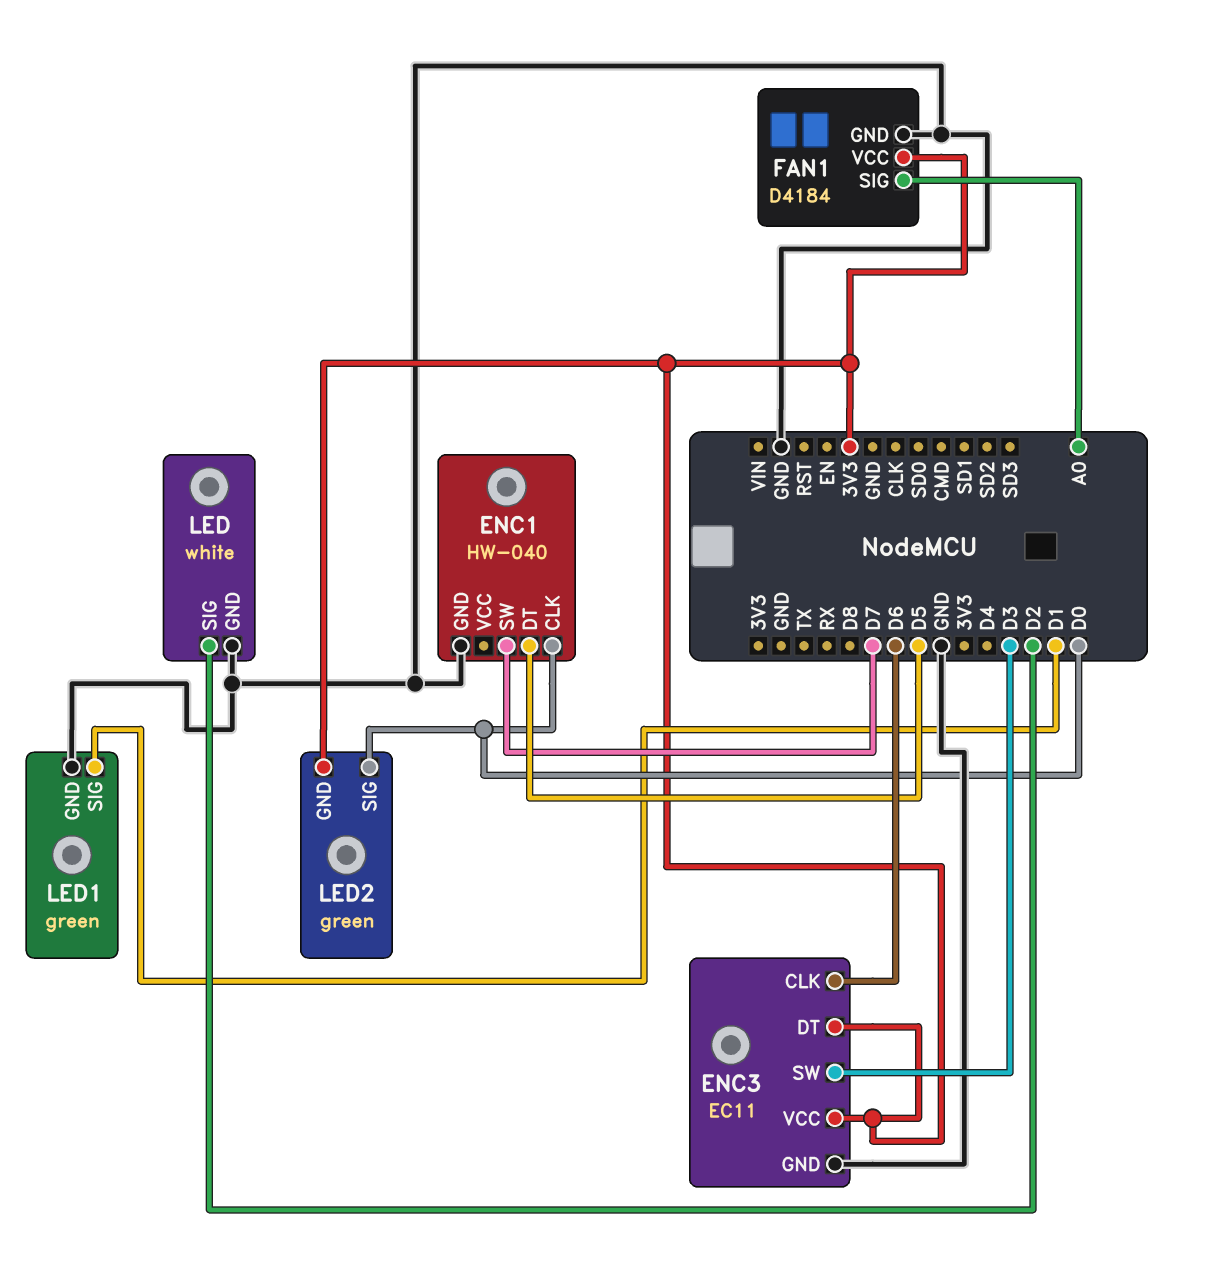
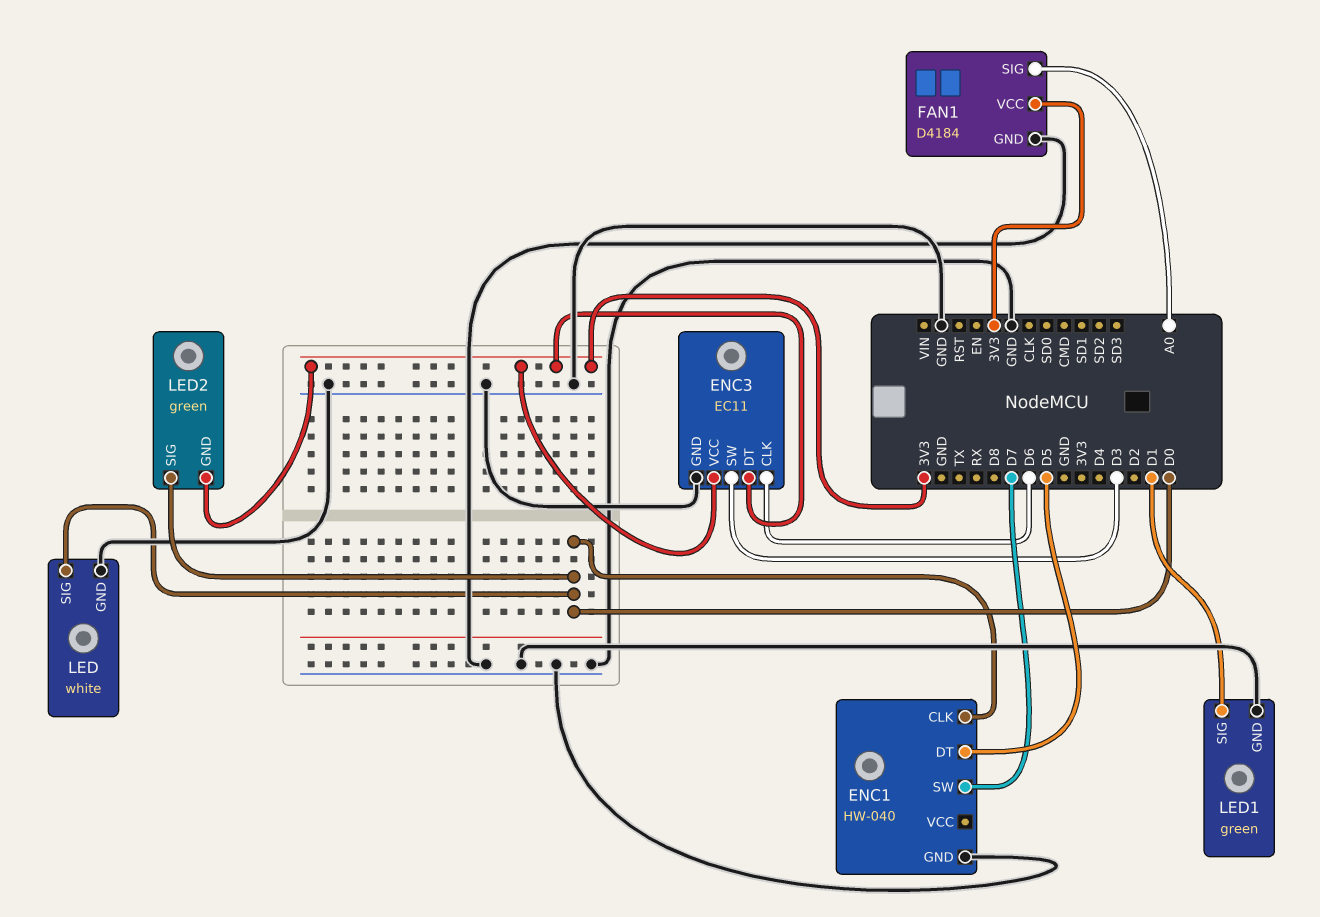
LED pin SIG: D2 -> D0

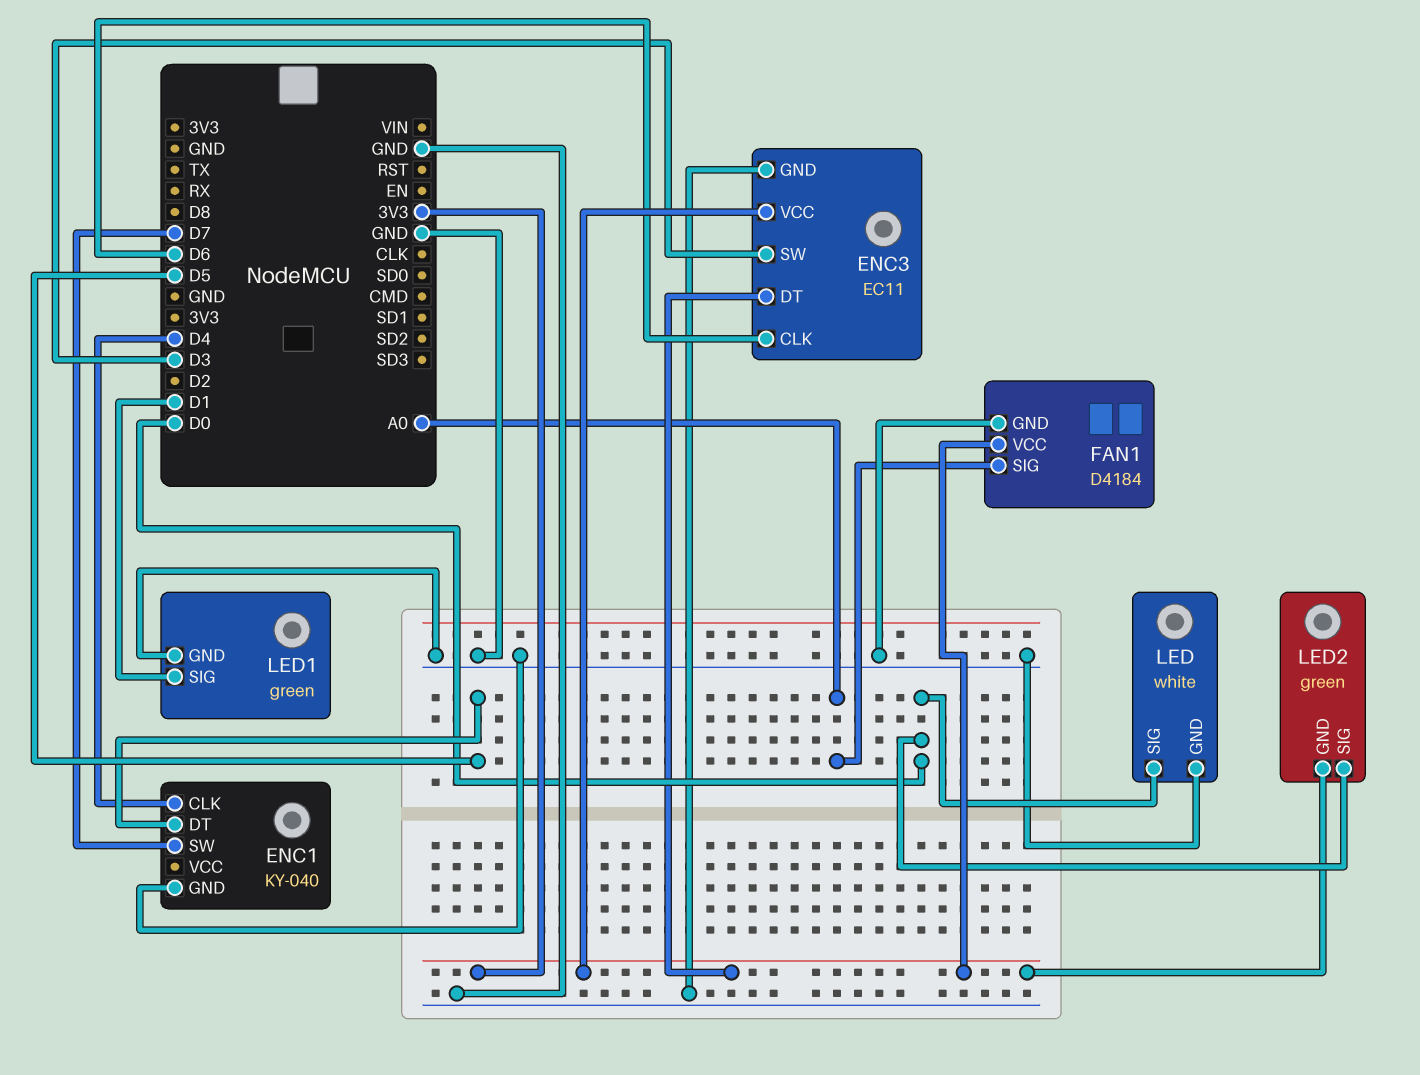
ENC1: HW-040 -> KY-040
ENC1 pin CLK: D0 -> D4

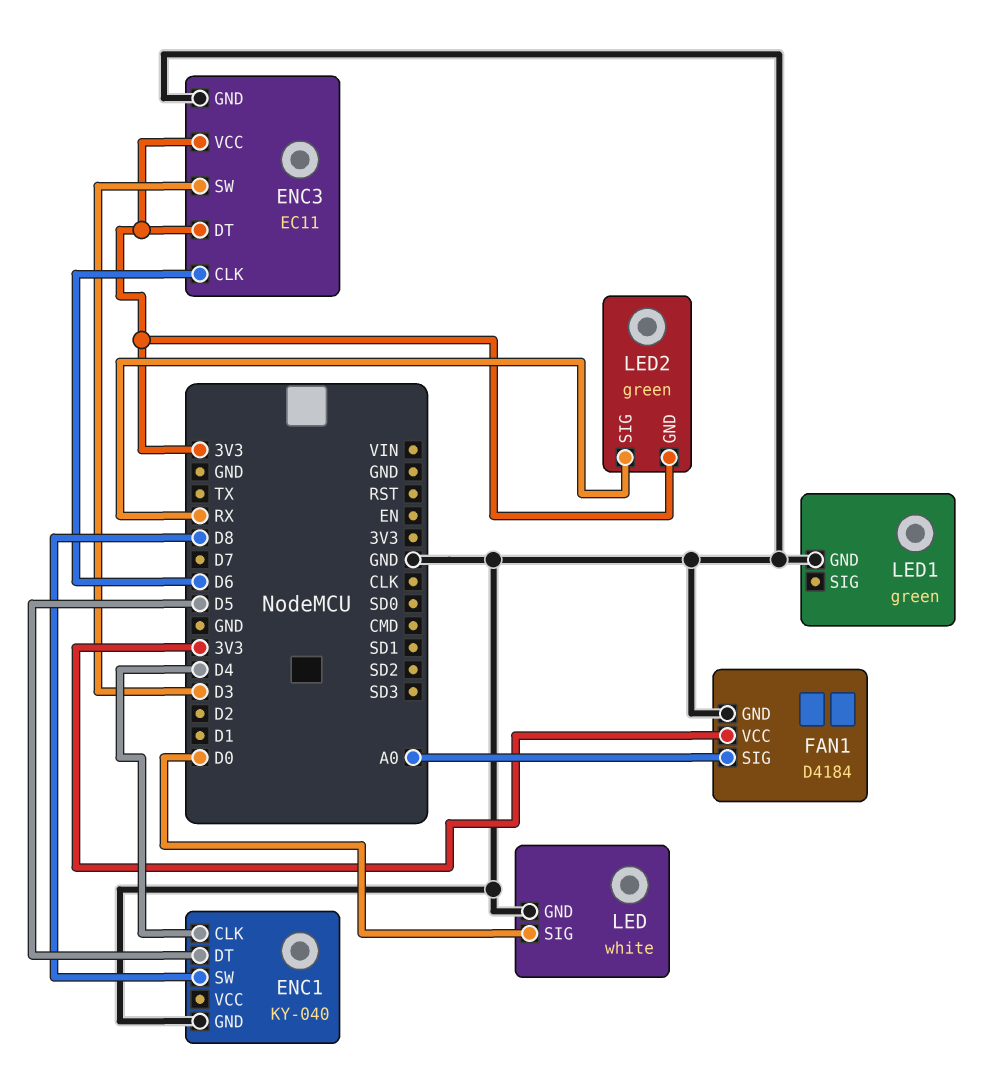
ENC1 pin SW: D7 -> D8
LED1 pin SIG: D1 -> none
LED2 pin SIG: D0 -> RX

